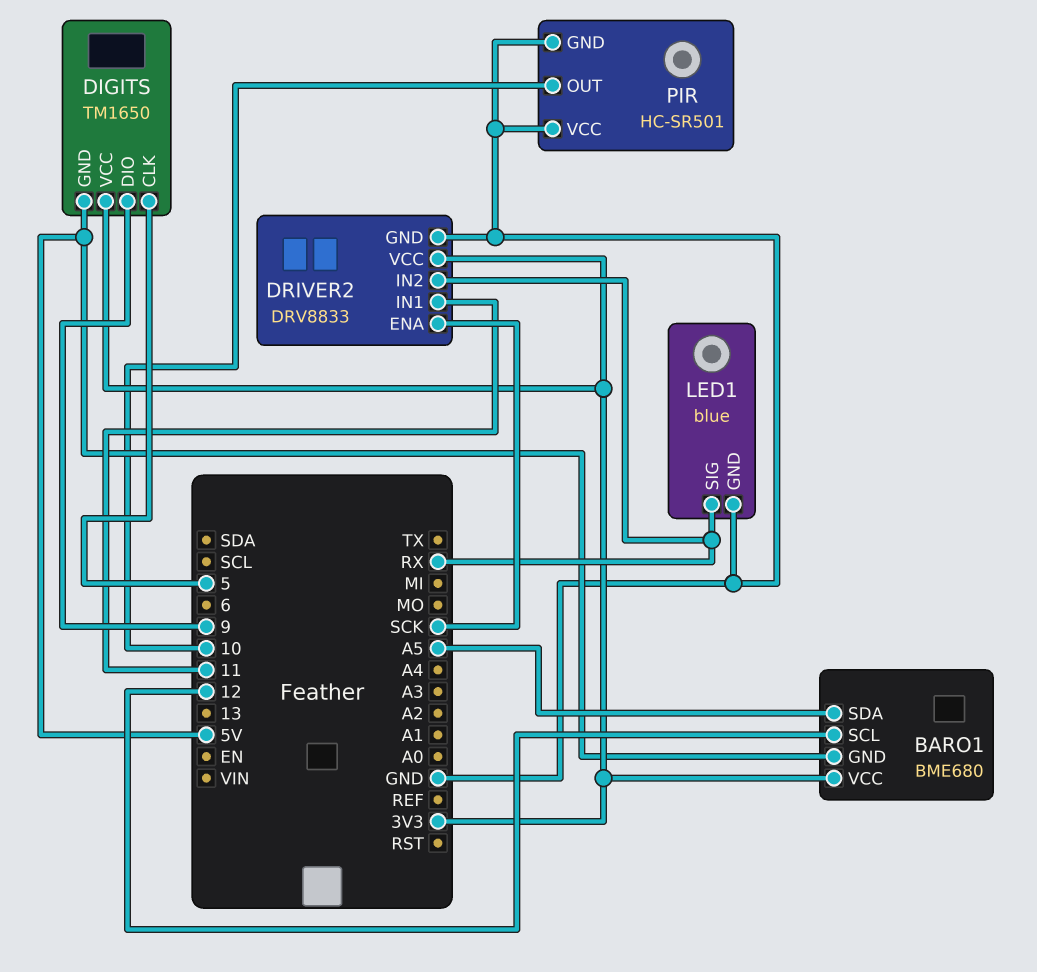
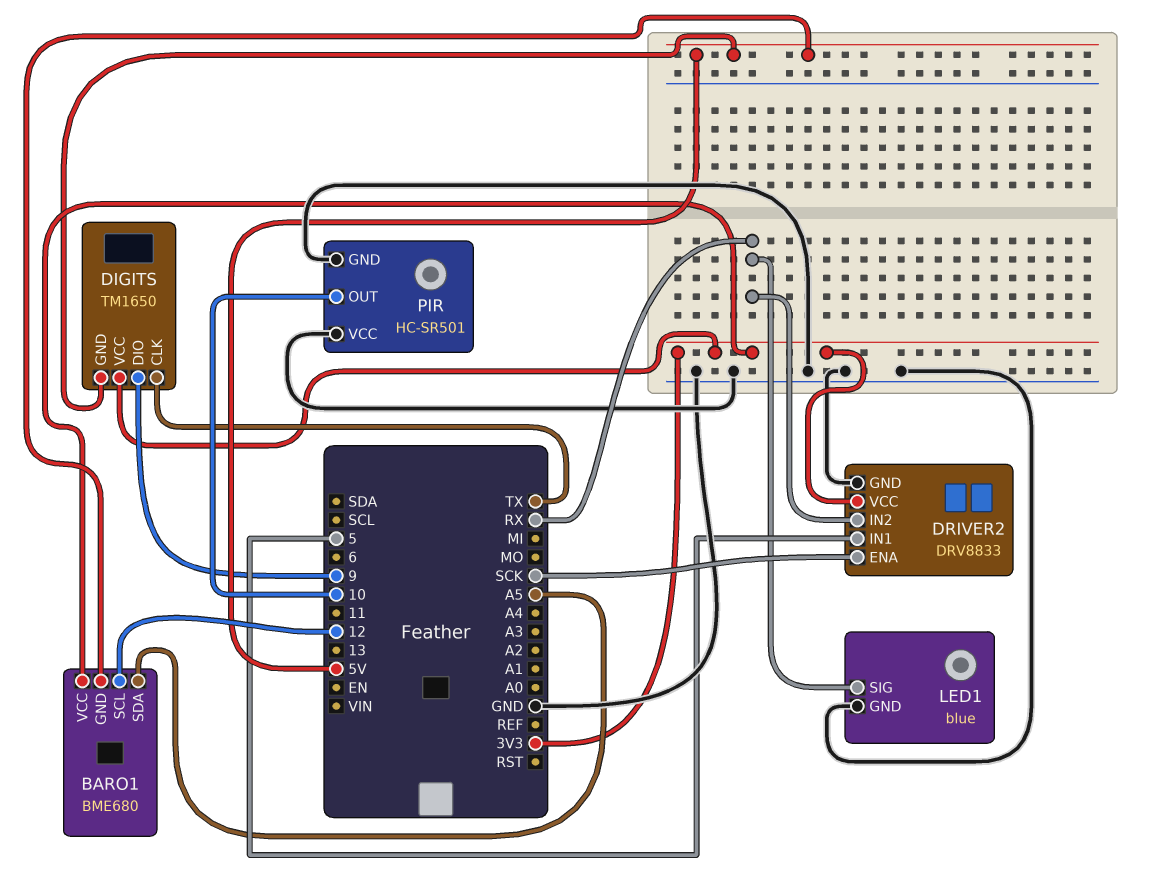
DIGITS pin CLK: 5 -> TX
DRIVER2 pin IN1: 11 -> 5

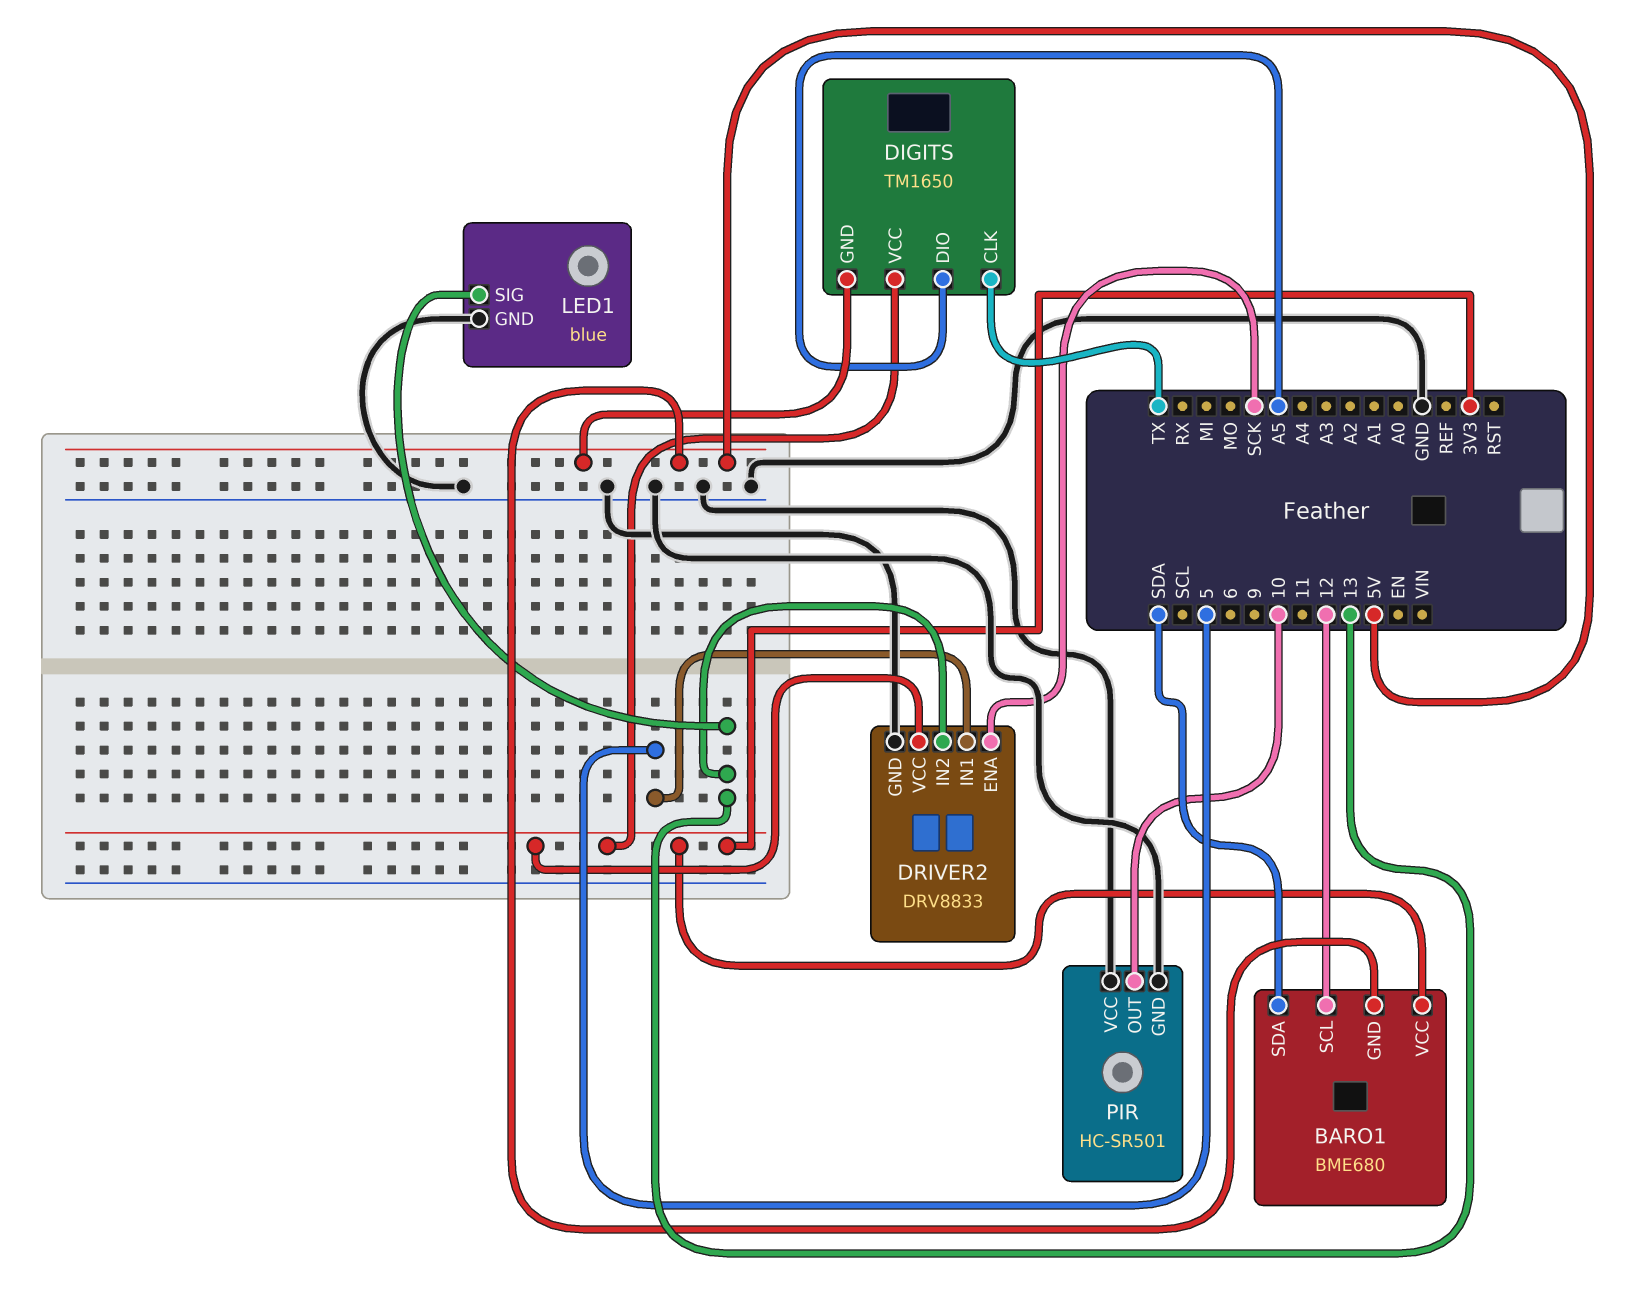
BARO1 pin SDA: A5 -> SDA
DIGITS pin DIO: 9 -> A5
DRIVER2 pin IN2: RX -> 13
LED1 pin SIG: RX -> 13

